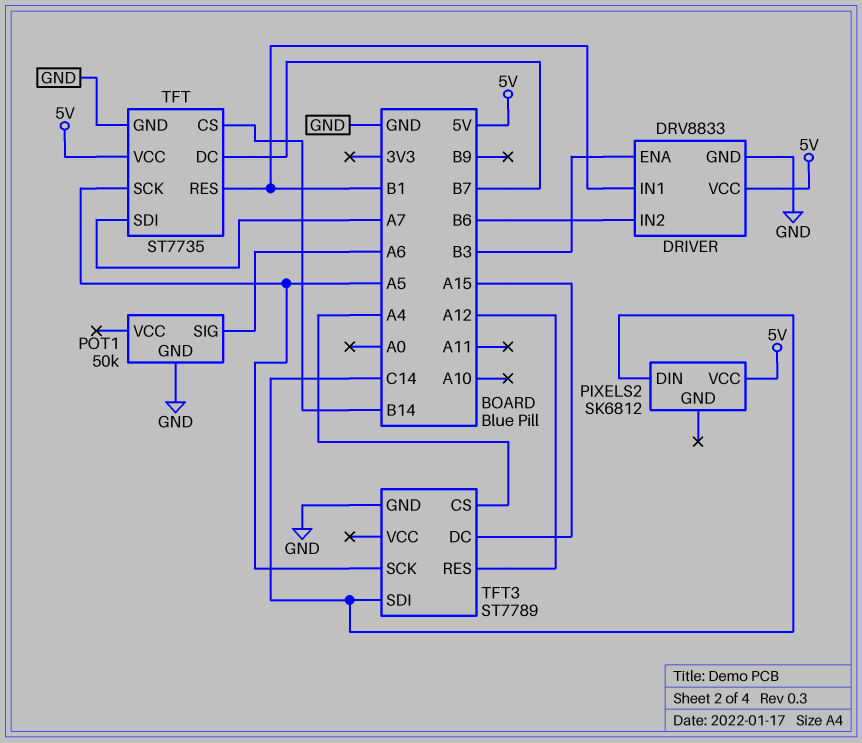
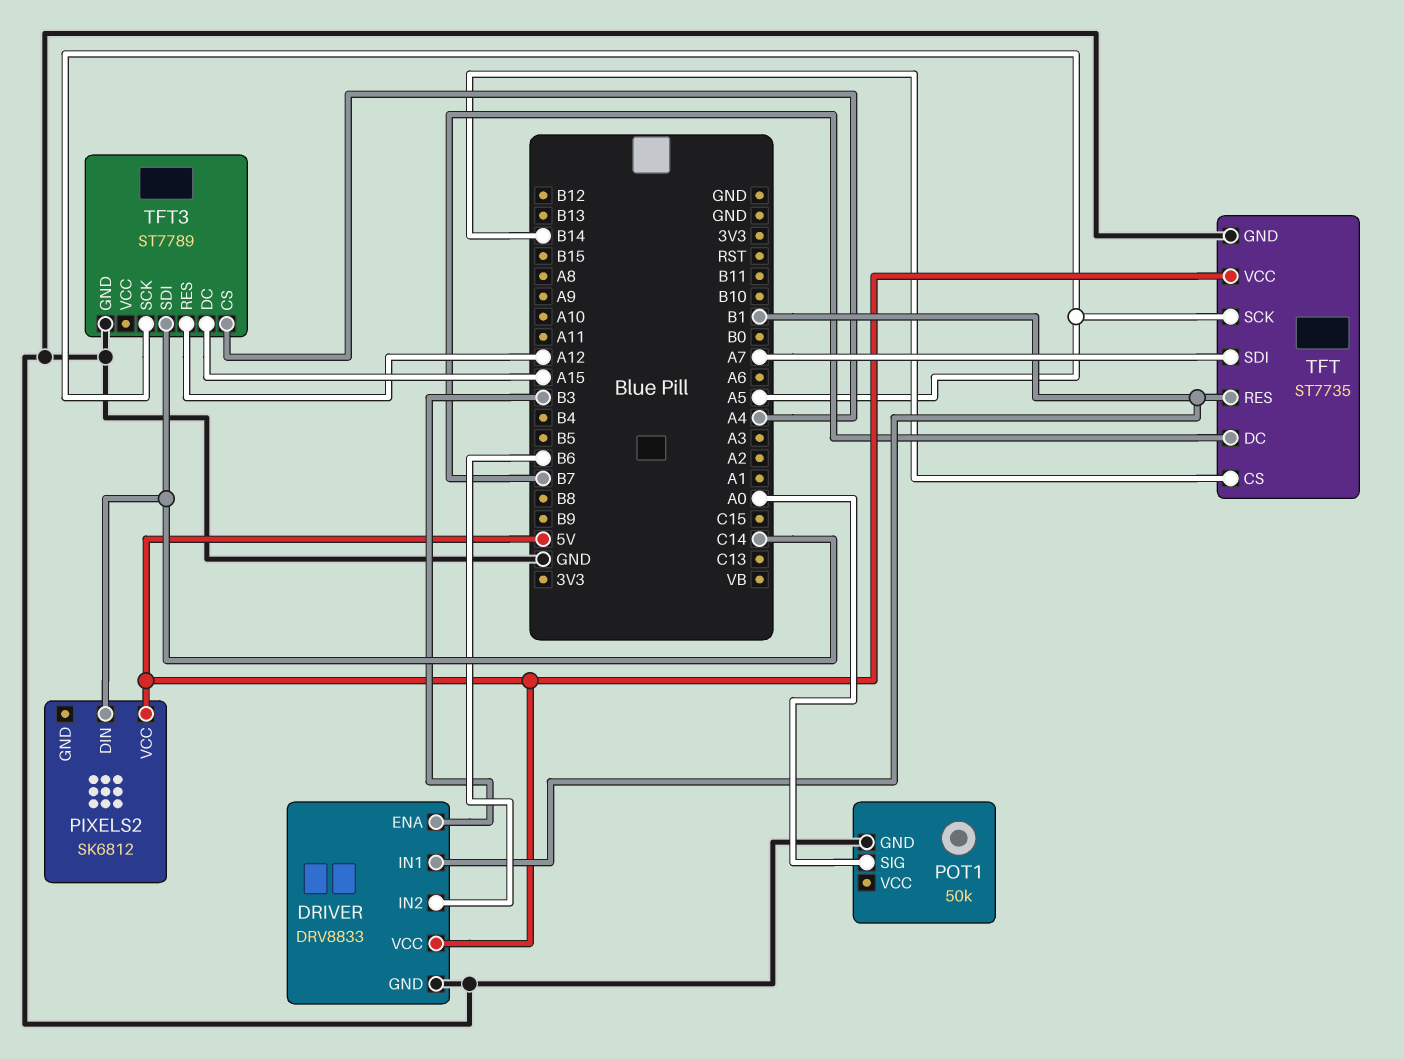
POT1 pin SIG: A6 -> A0

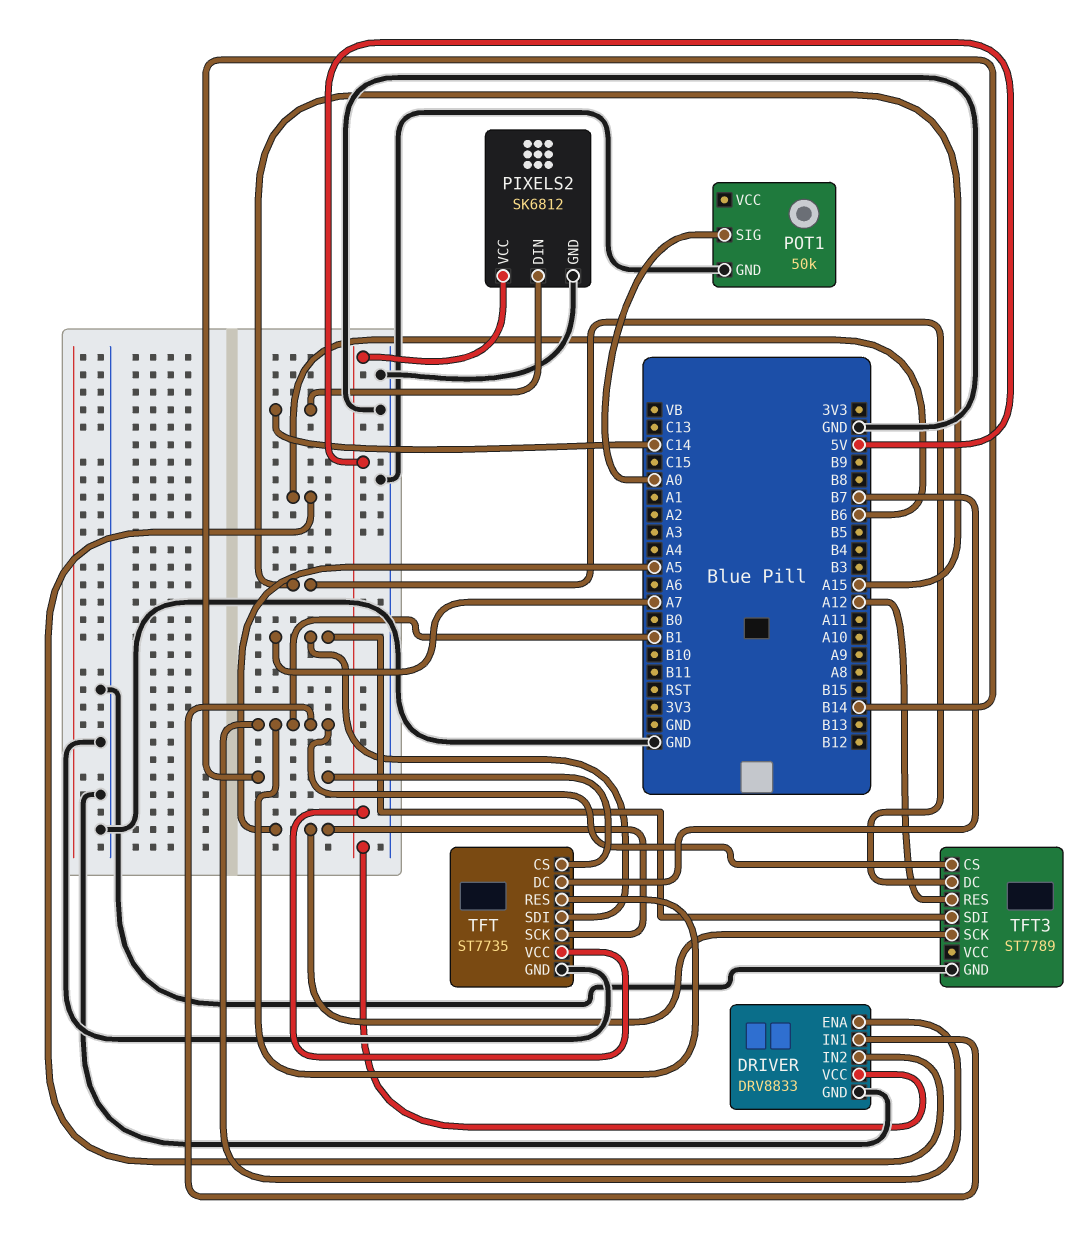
DRIVER pin ENA: B3 -> B1
PIXELS2 pin GND: none -> GND
TFT3 pin CS: A4 -> B1
TFT3 pin SDI: C14 -> A7

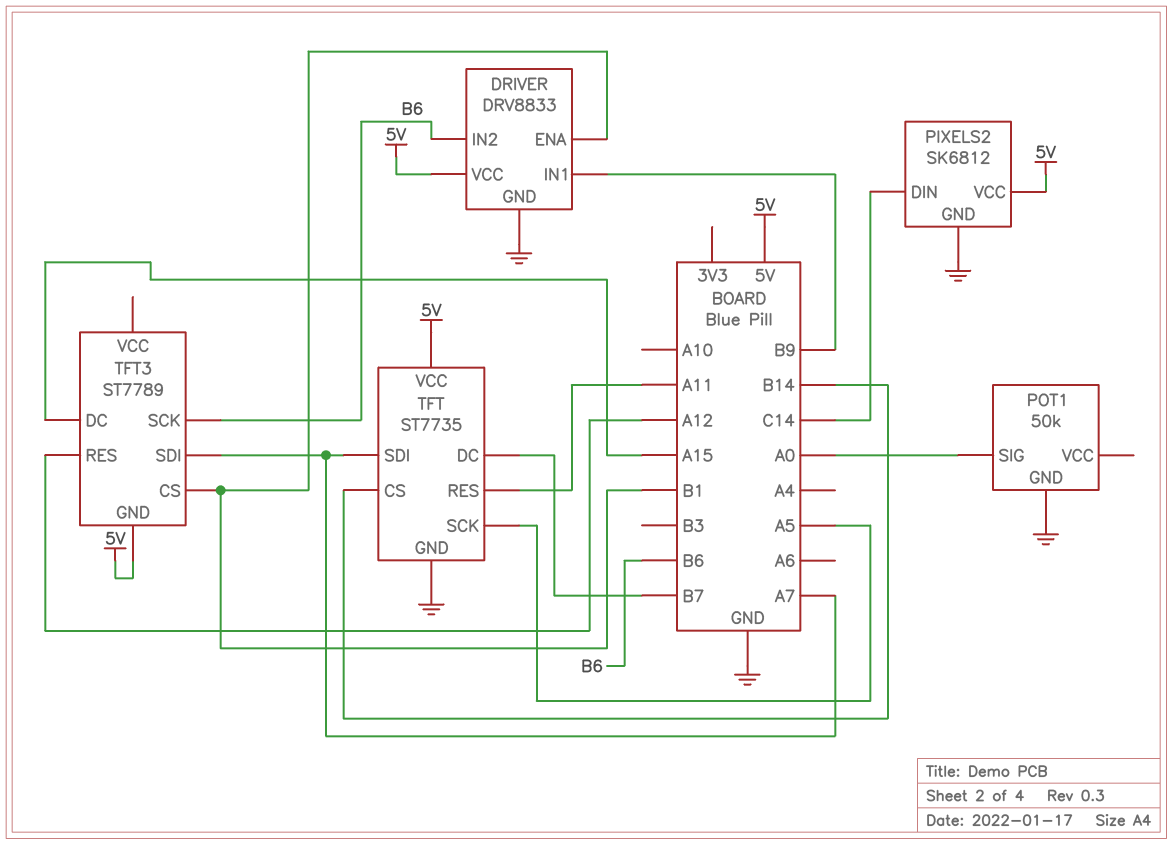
DRIVER pin IN1: B1 -> B9
TFT pin RES: B1 -> A11
TFT3 pin GND: GND -> 5V
TFT3 pin SCK: A5 -> B6

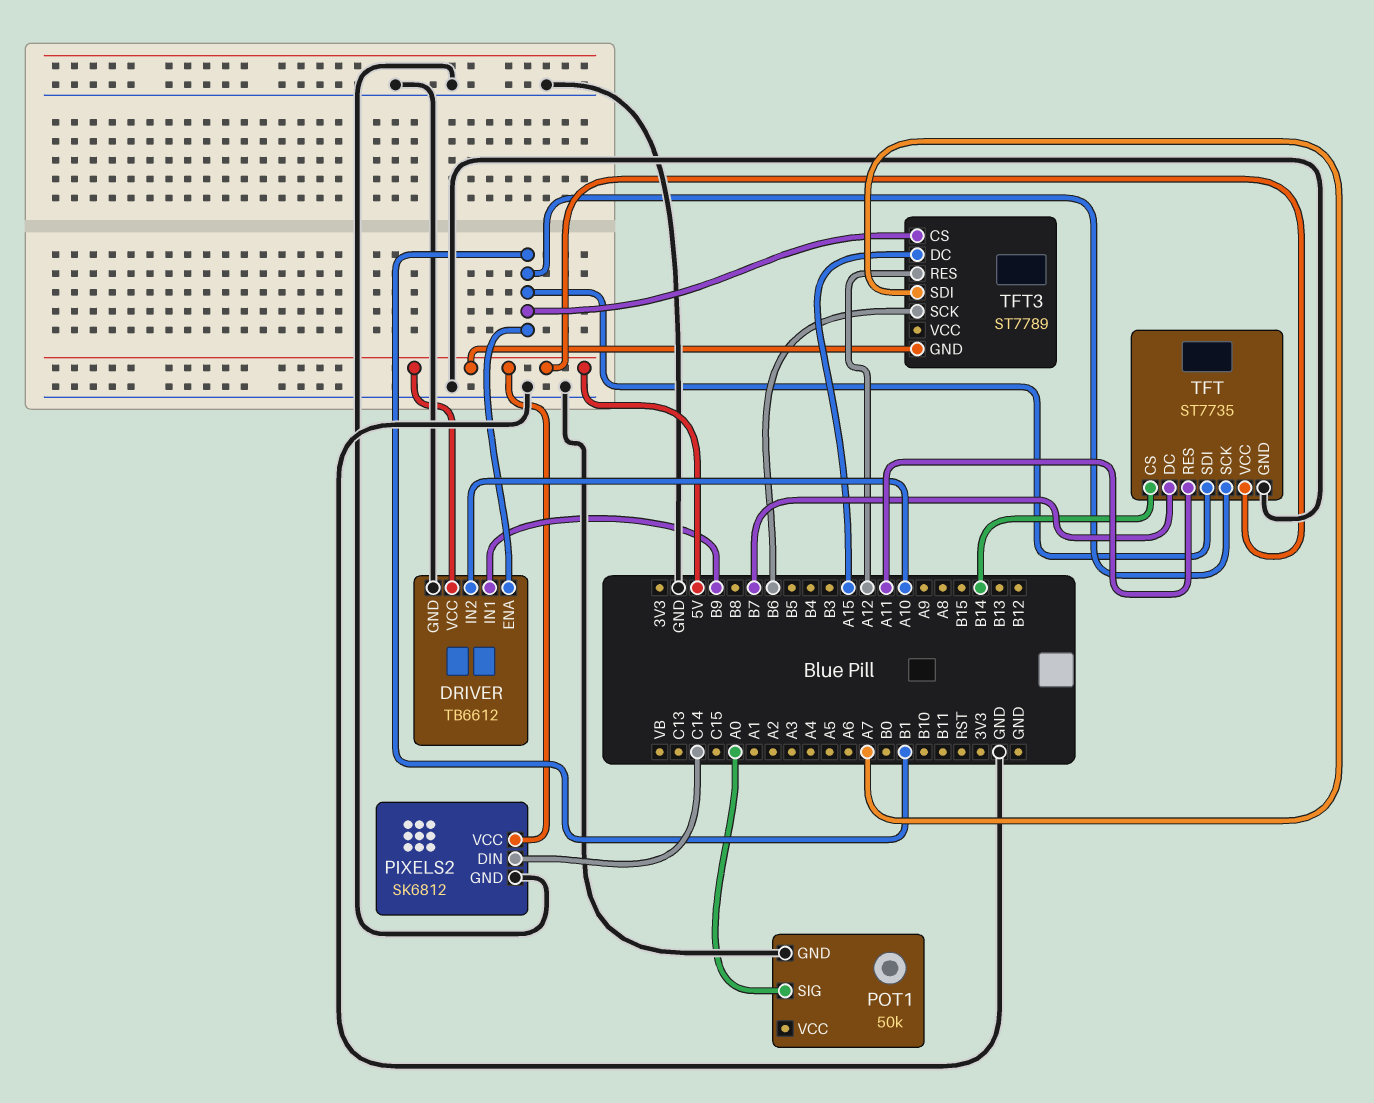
DRIVER: DRV8833 -> TB6612
DRIVER pin IN2: B6 -> A10
TFT pin SCK: A5 -> B1
TFT pin SDI: A7 -> B1

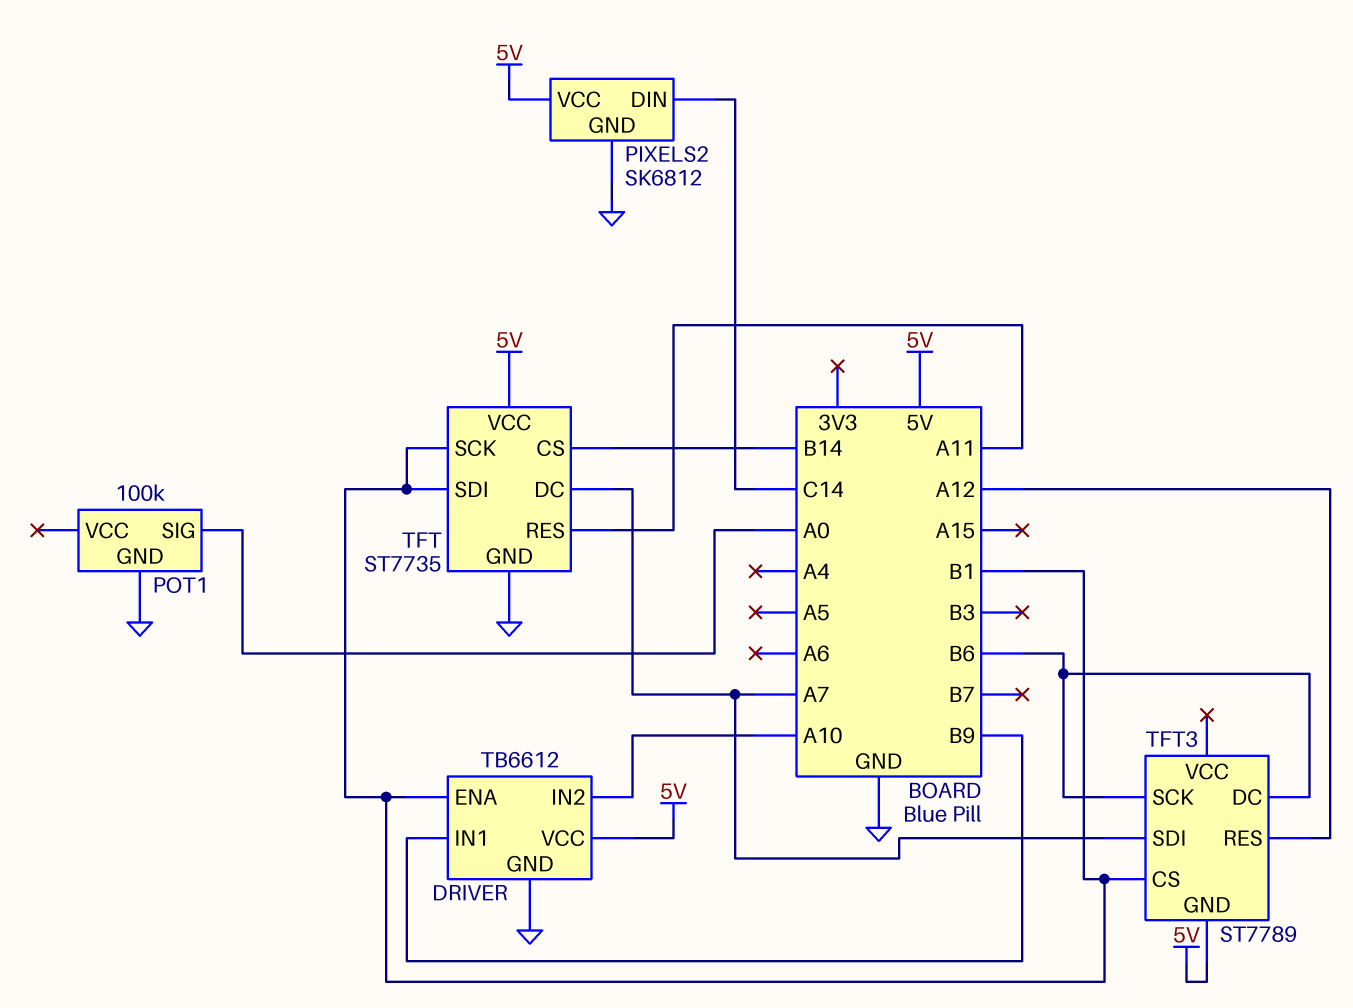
POT1: 50k -> 100k
TFT pin DC: B7 -> A7
TFT3 pin DC: A15 -> B6

